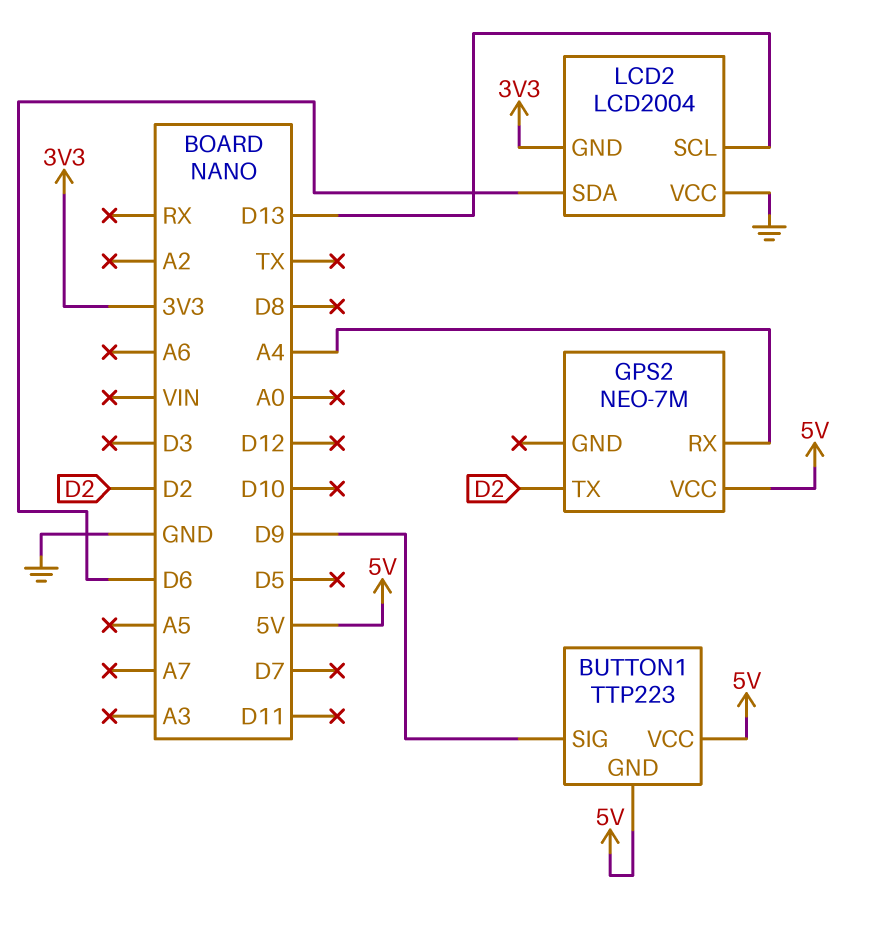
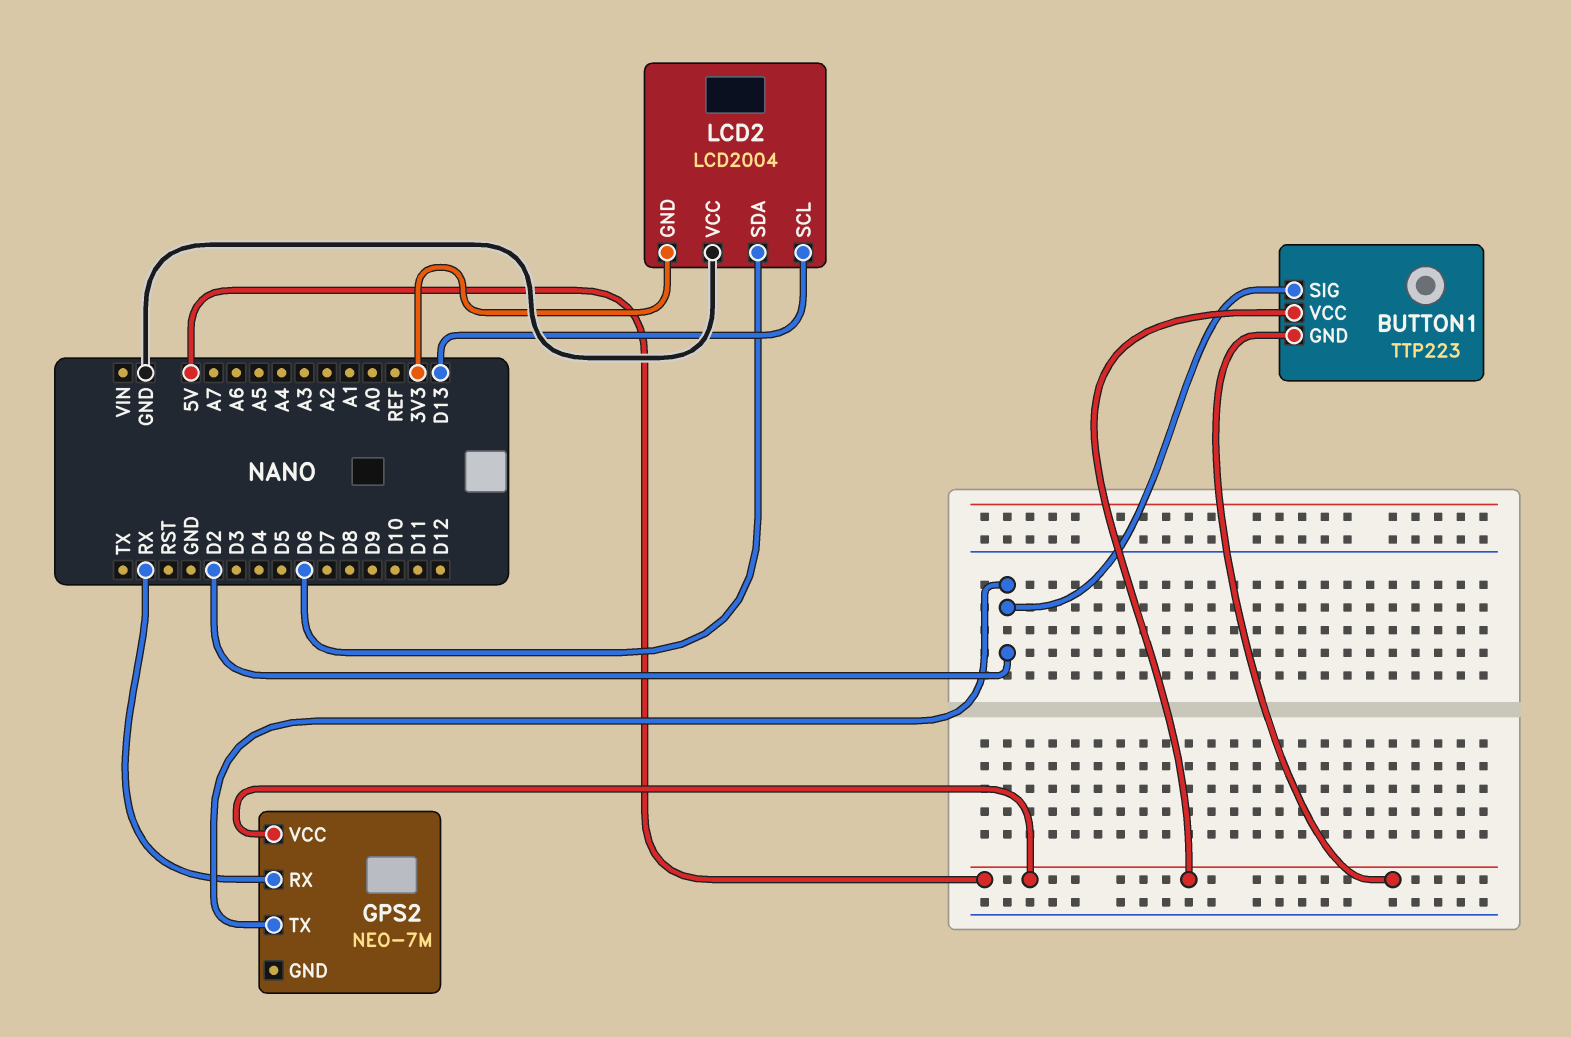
BUTTON1 pin SIG: D9 -> D2
GPS2 pin RX: A4 -> RX

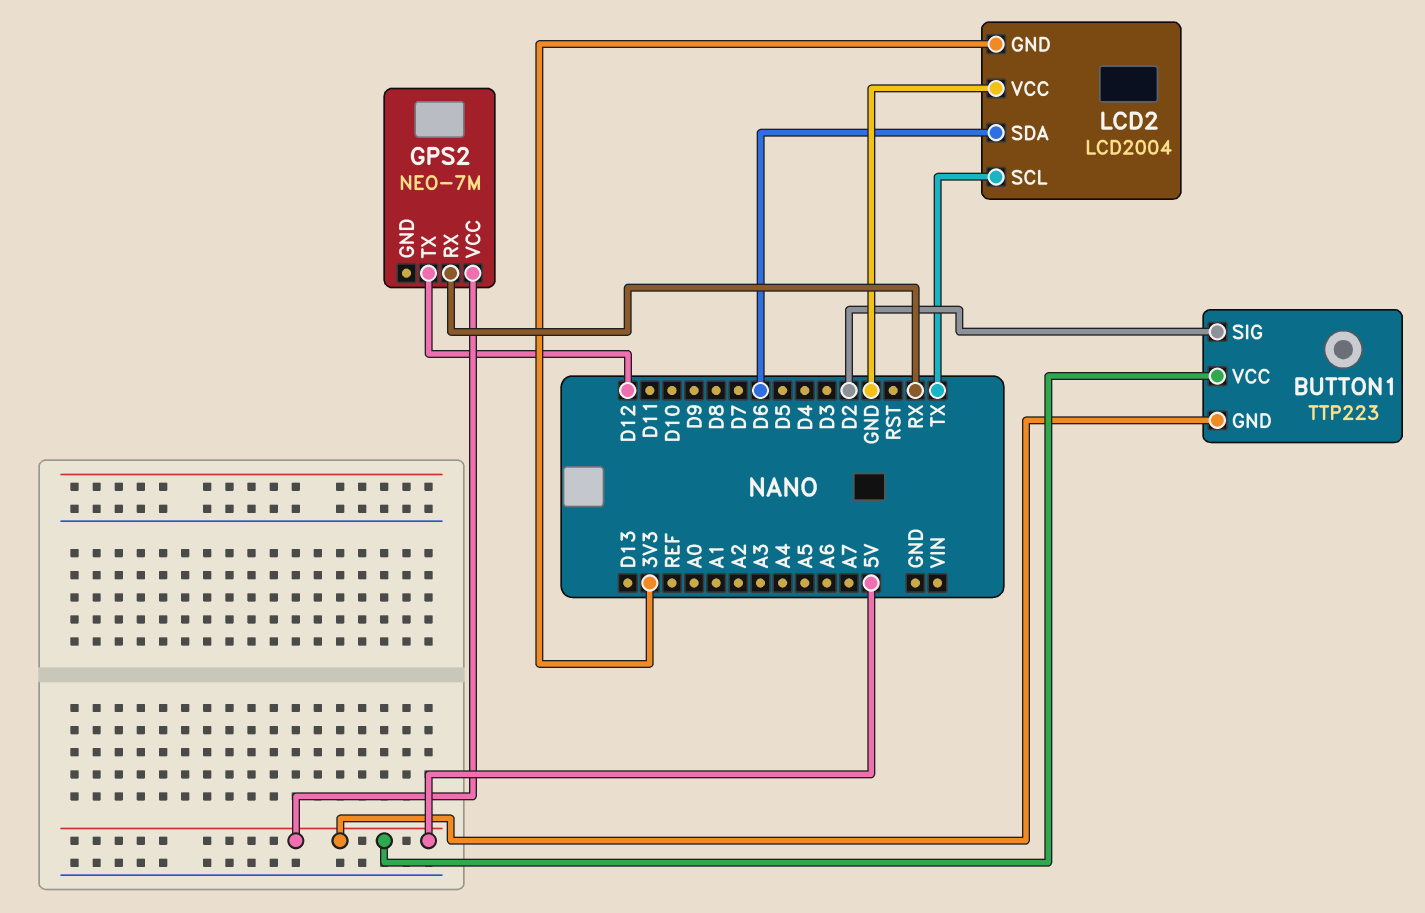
GPS2 pin TX: D2 -> D12
LCD2 pin SCL: D13 -> TX

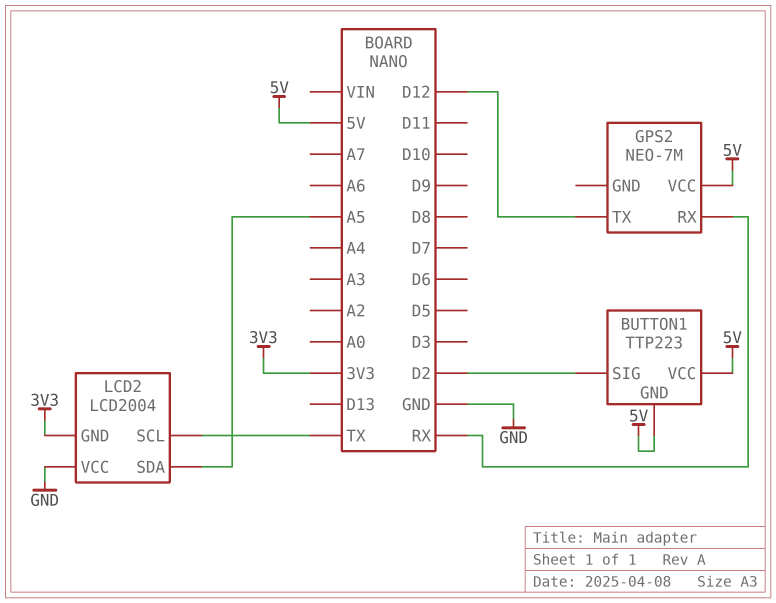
LCD2 pin SDA: D6 -> A5

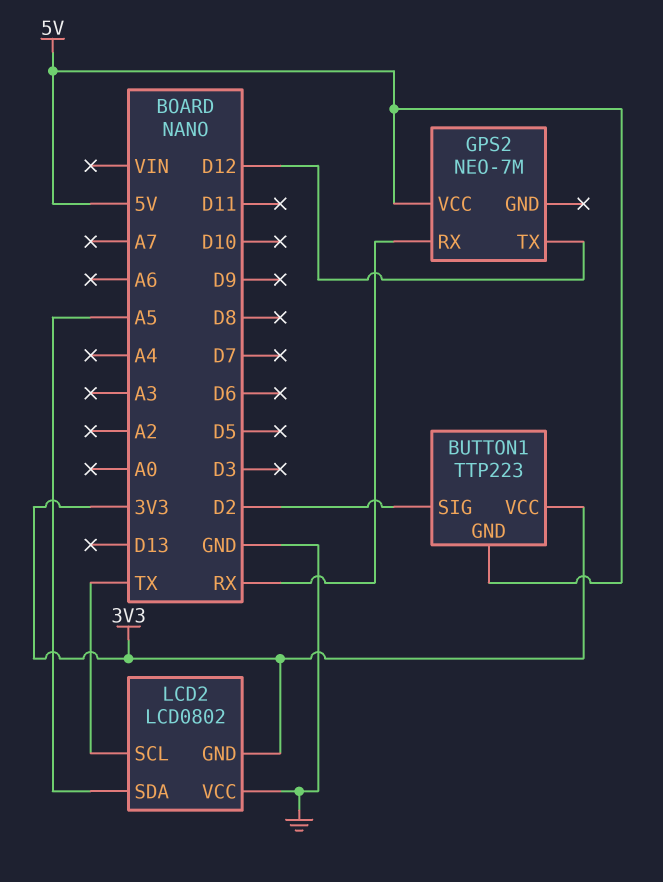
BUTTON1 pin VCC: 5V -> 3V3
LCD2: LCD2004 -> LCD0802

